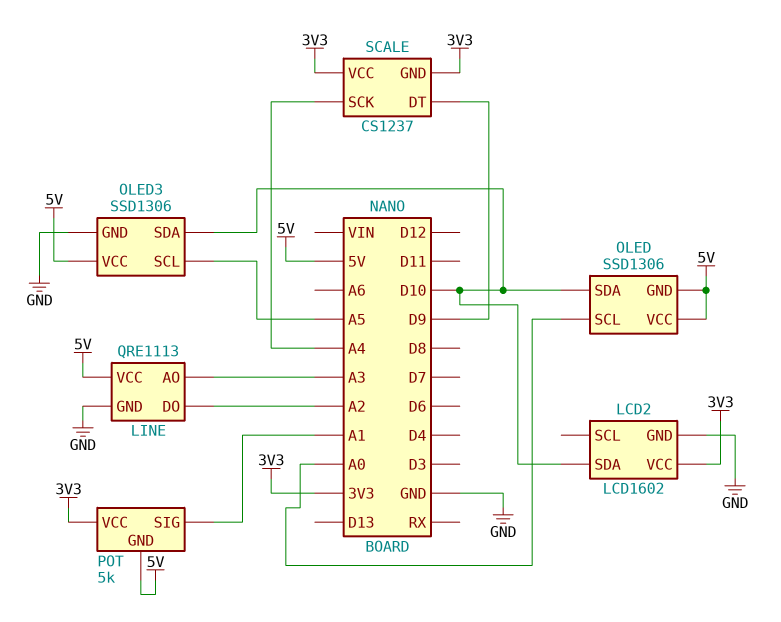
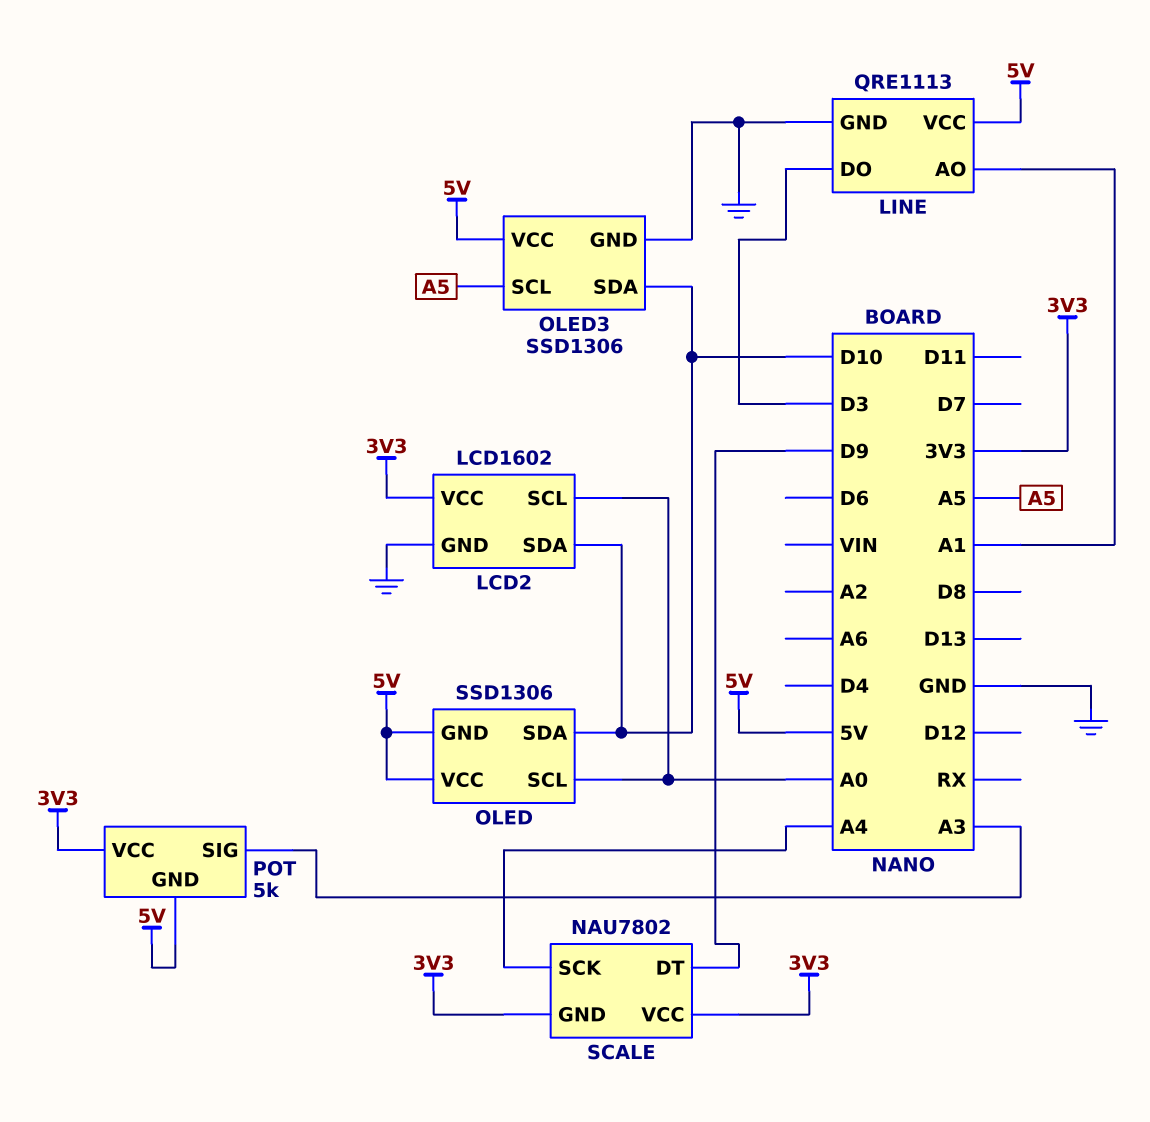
LCD2 pin SCL: none -> A0
LINE pin AO: A3 -> A1
LINE pin DO: A2 -> D3
POT pin SIG: A1 -> A3
SCALE: CS1237 -> NAU7802

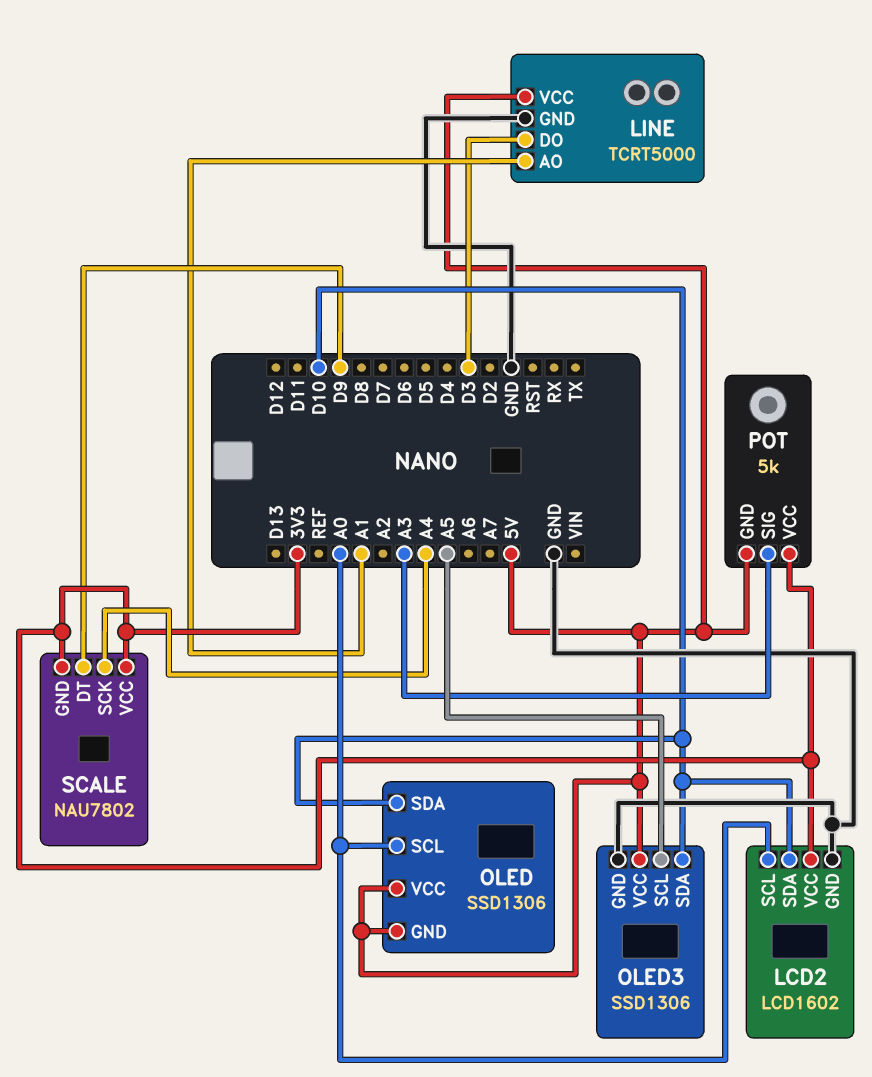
LINE: QRE1113 -> TCRT5000

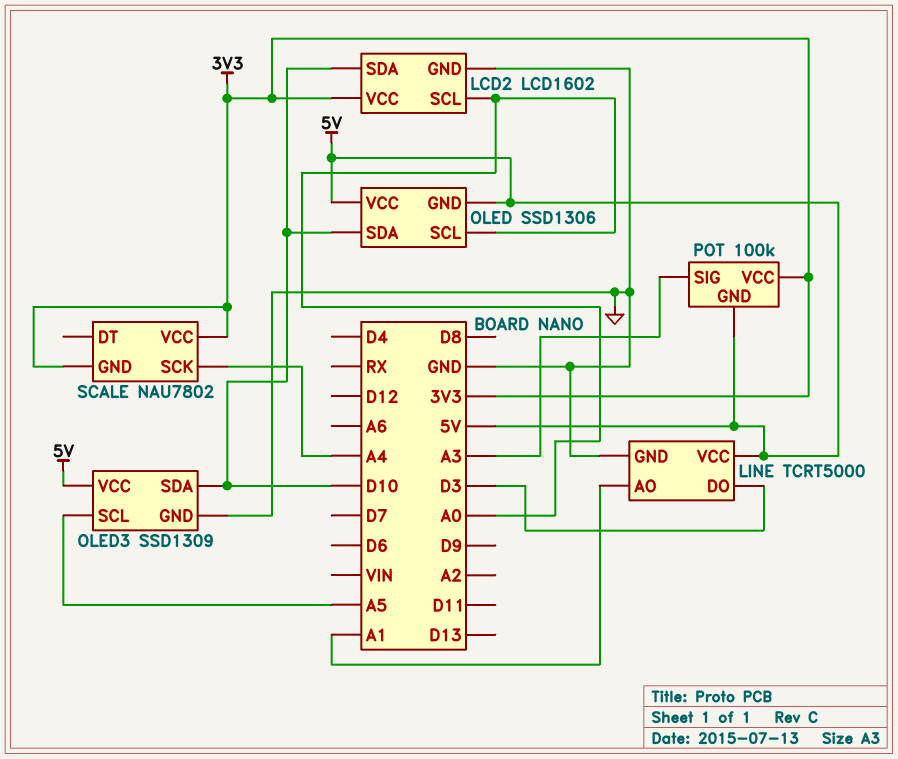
OLED3: SSD1306 -> SSD1309
POT: 5k -> 100k
SCALE pin DT: D9 -> none

